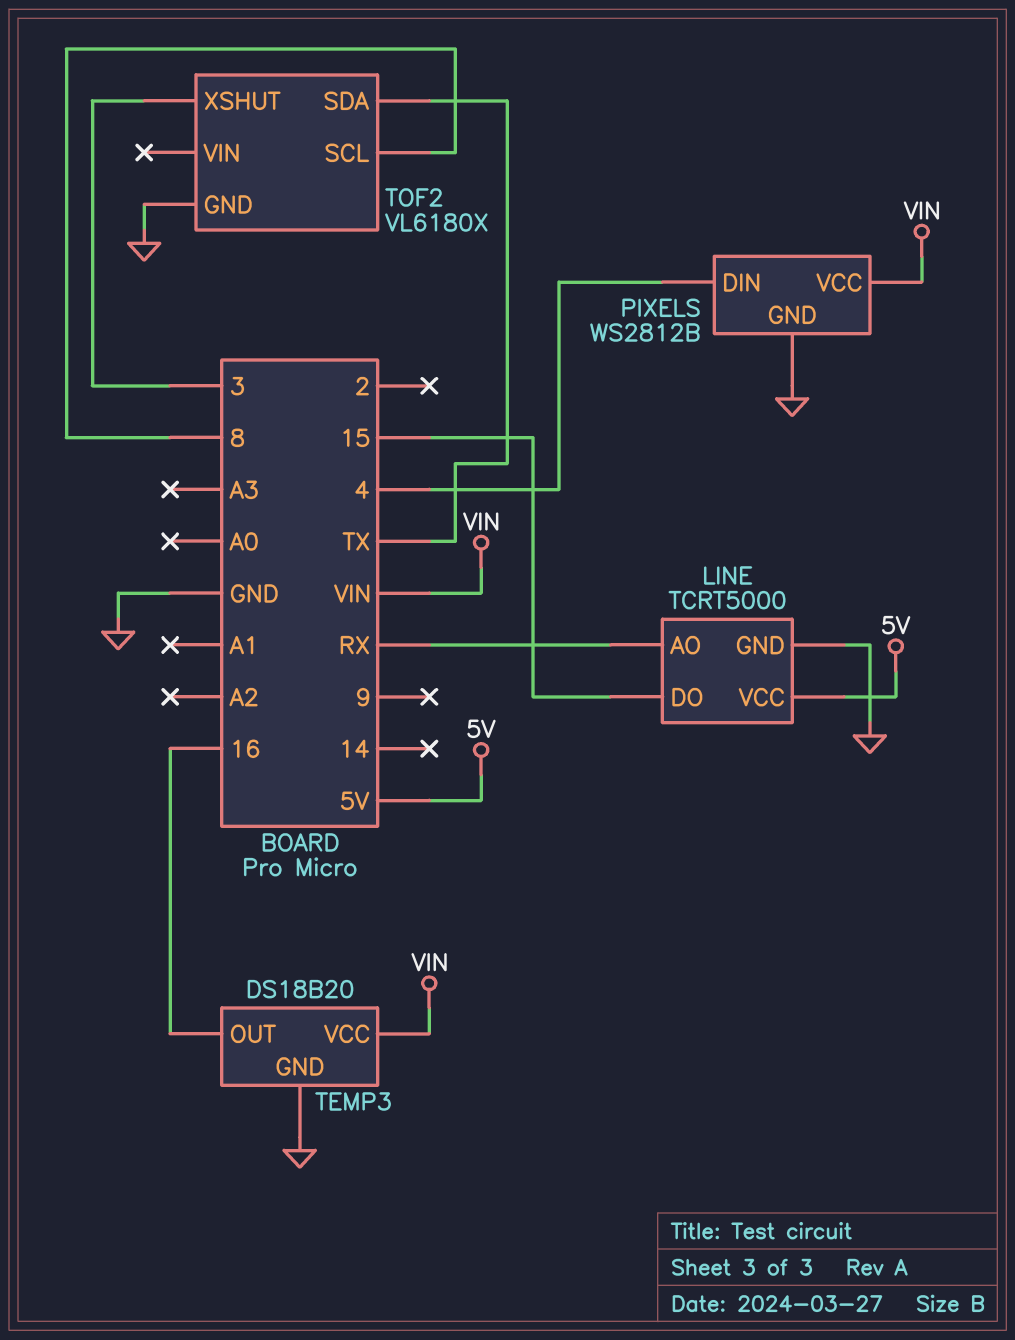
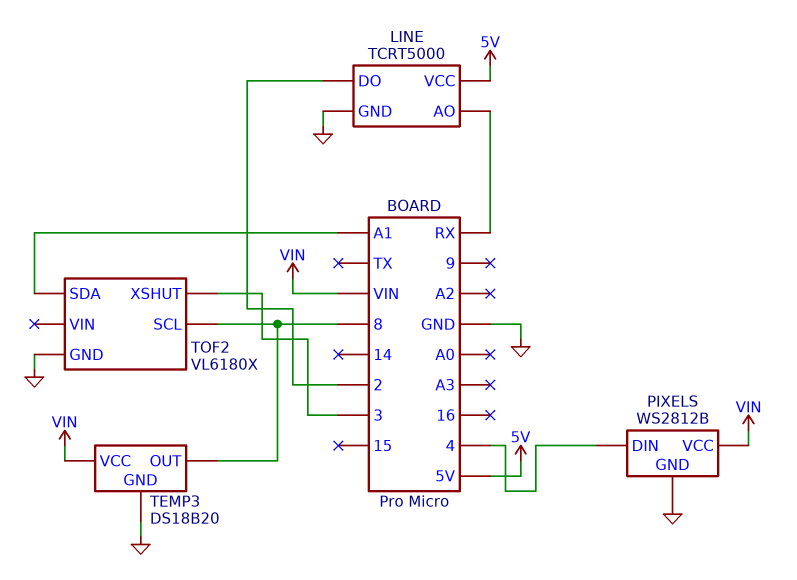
LINE pin DO: 15 -> 2
TEMP3 pin OUT: 16 -> 8
TOF2 pin SDA: TX -> A1

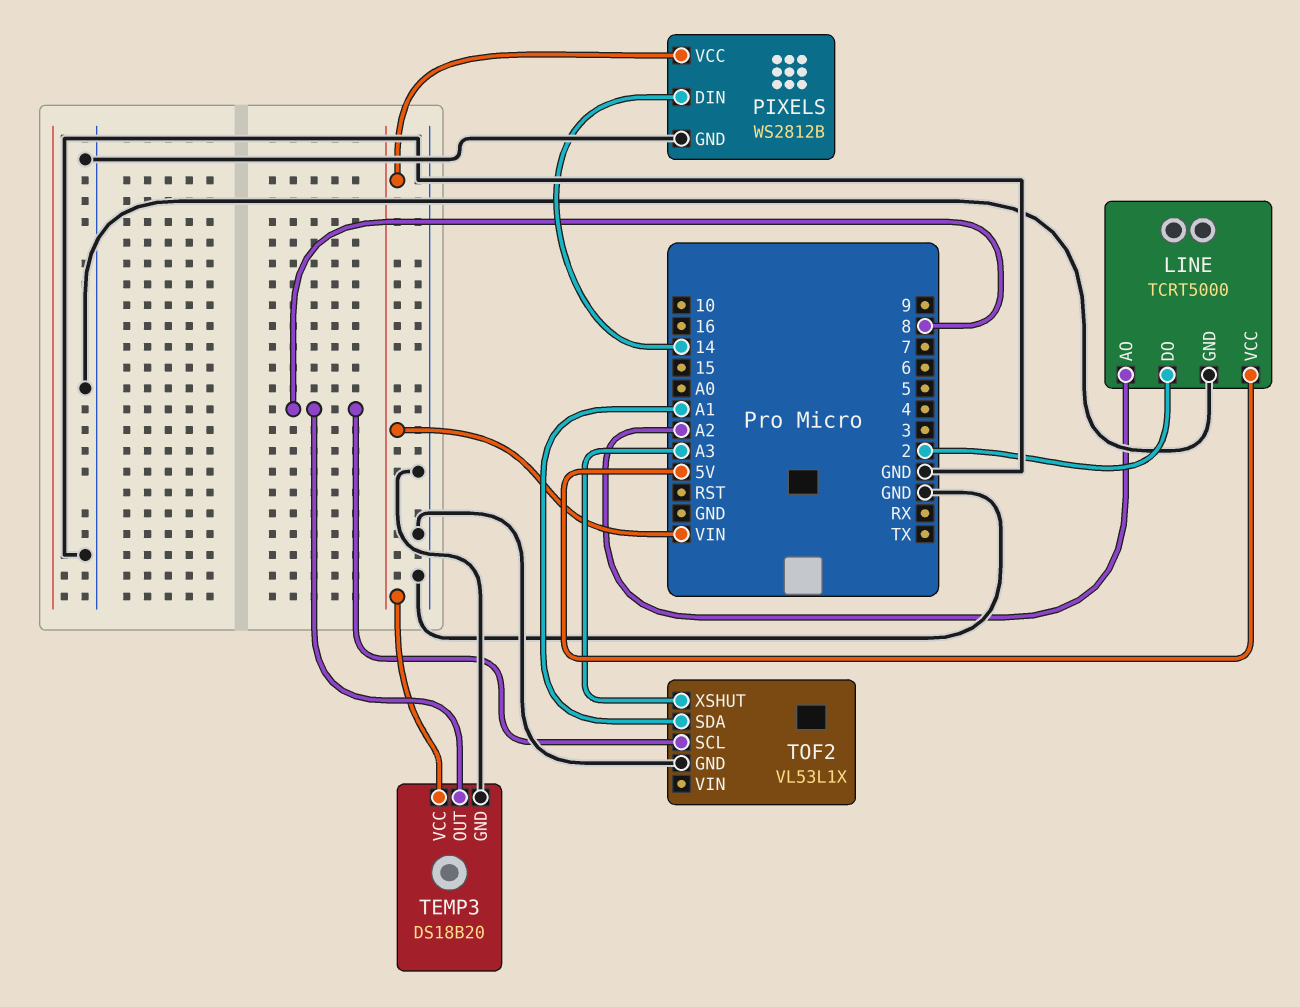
LINE pin AO: RX -> A2
PIXELS pin DIN: 4 -> 14
TOF2: VL6180X -> VL53L1X
TOF2 pin XSHUT: 3 -> A3

